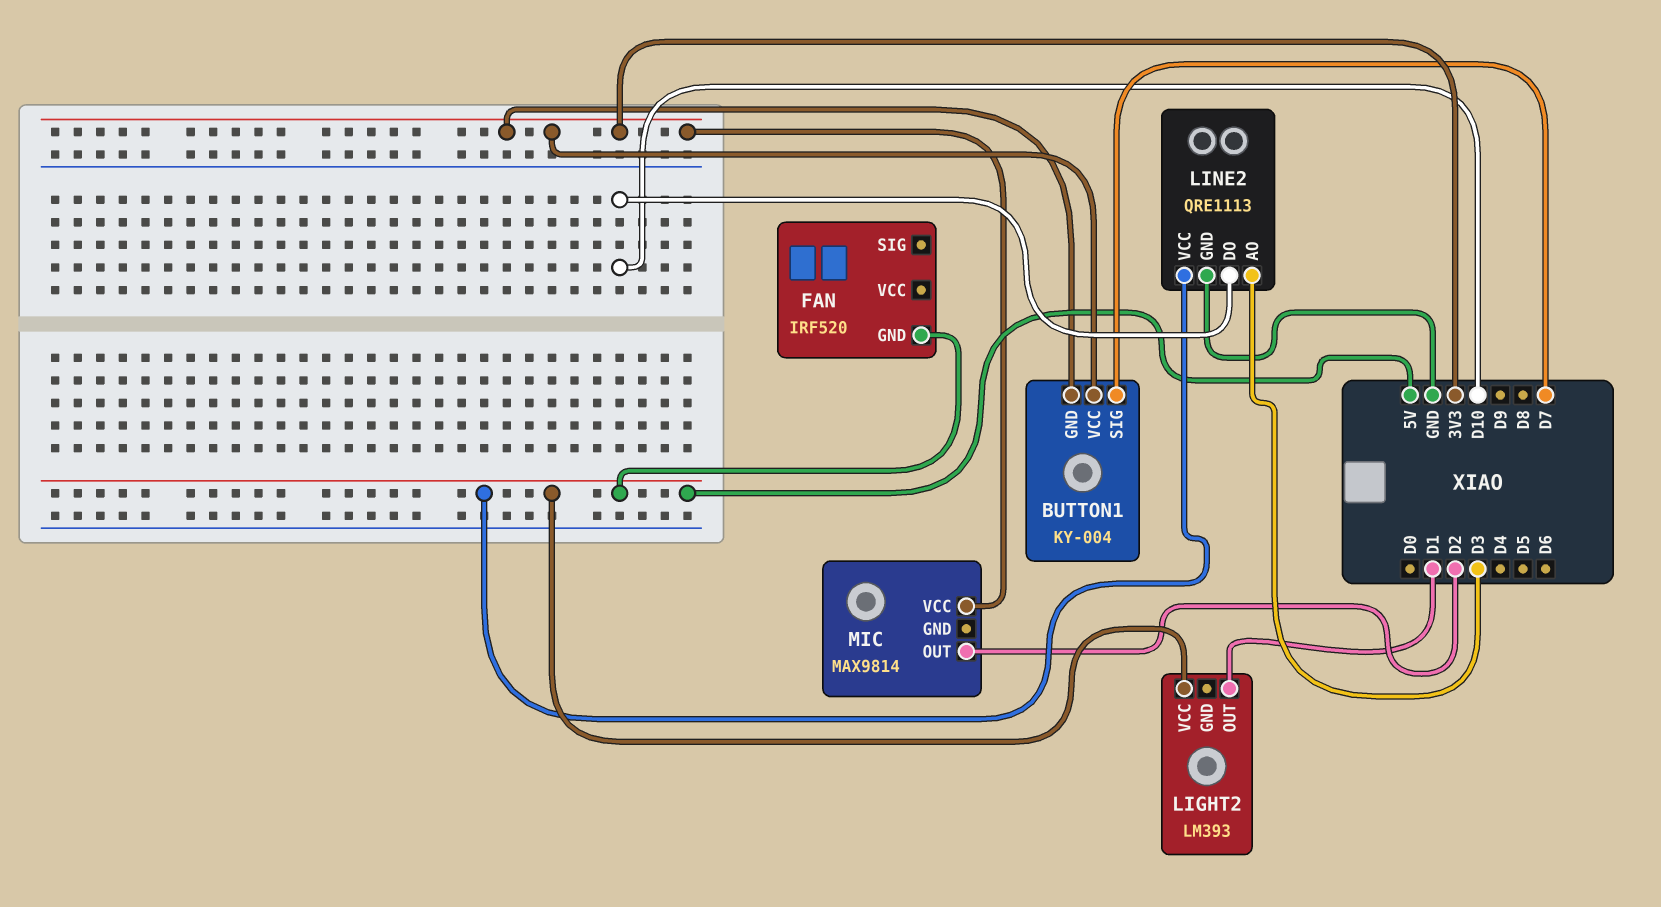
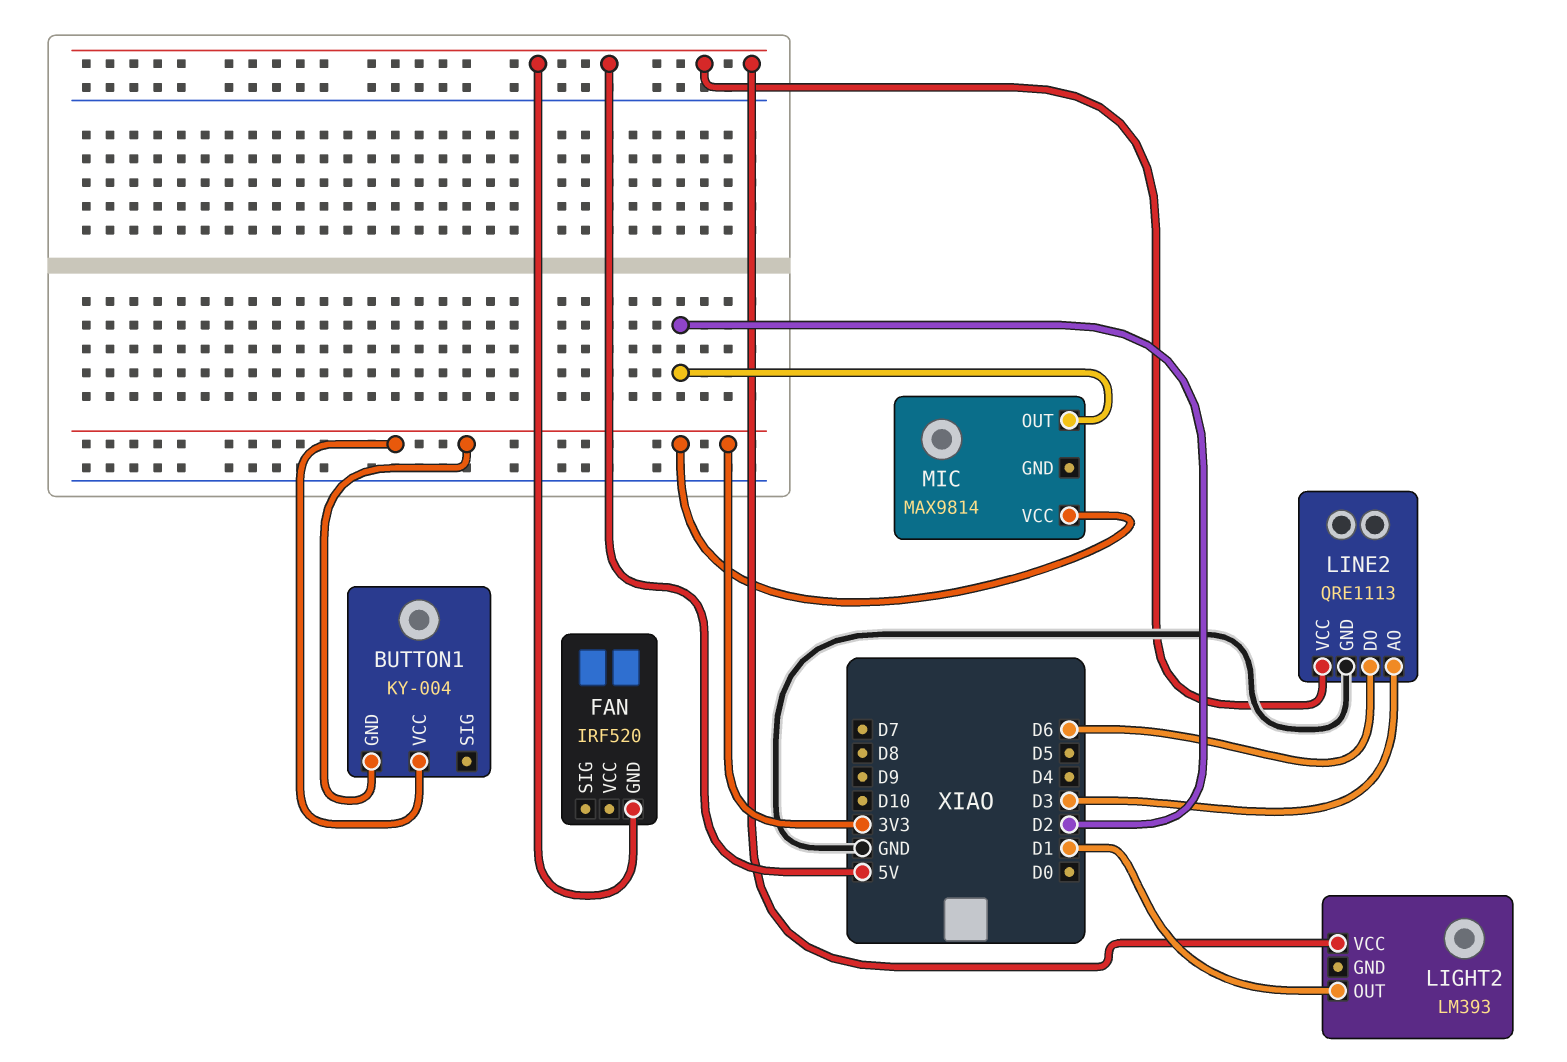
BUTTON1 pin SIG: D7 -> none
LINE2 pin DO: D10 -> D6

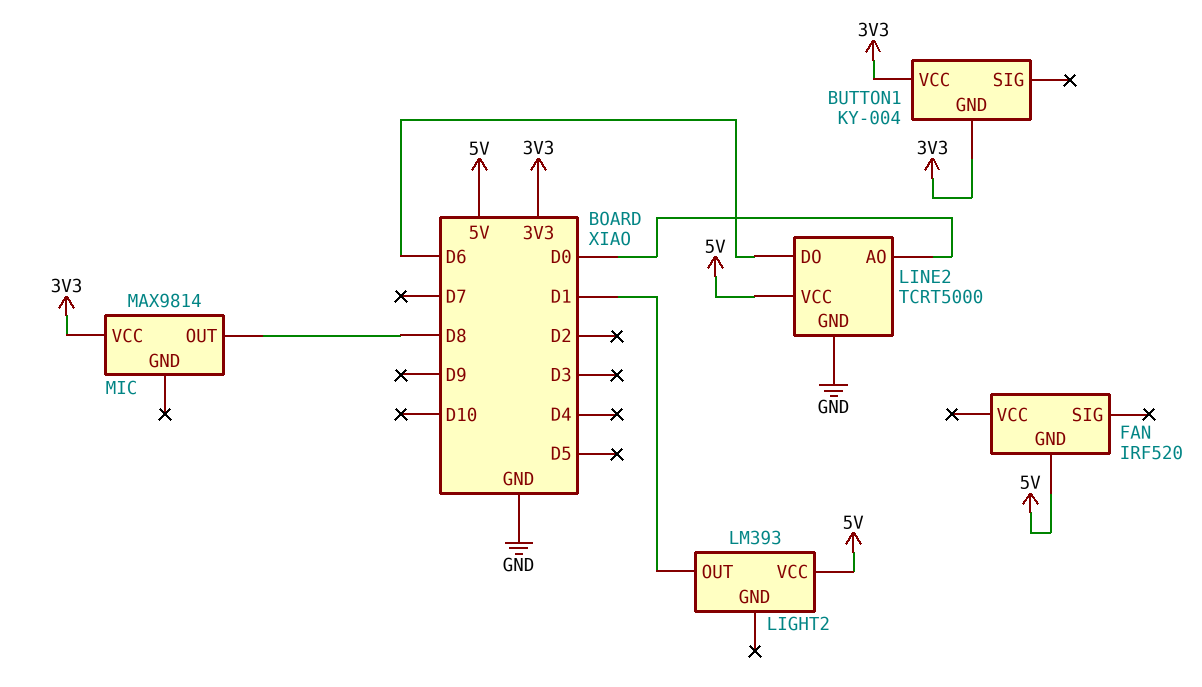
LINE2: QRE1113 -> TCRT5000
LINE2 pin AO: D3 -> D0
MIC pin OUT: D2 -> D8

